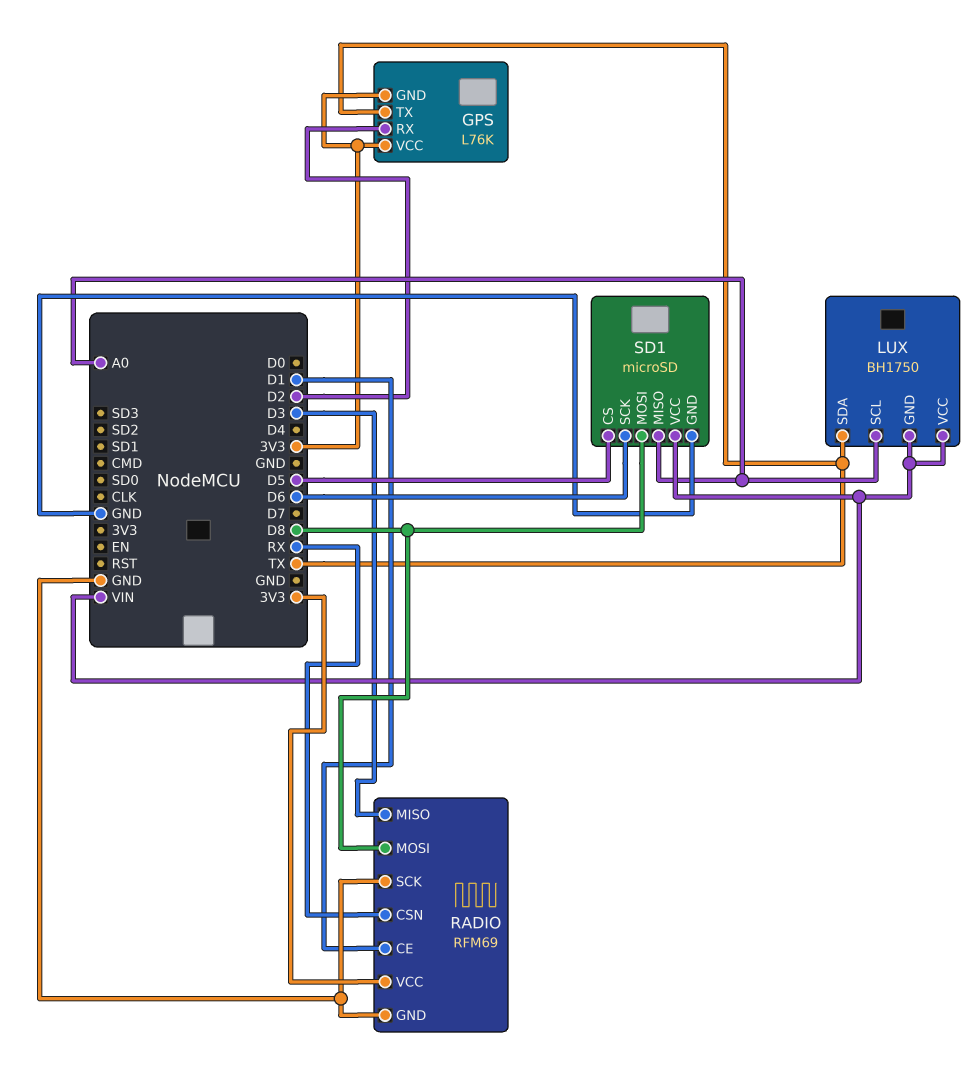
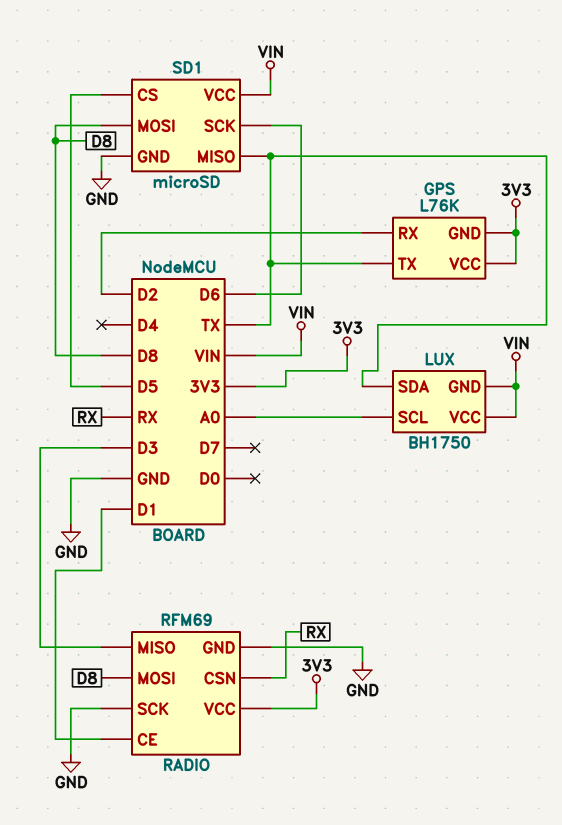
SD1 pin MISO: A0 -> TX

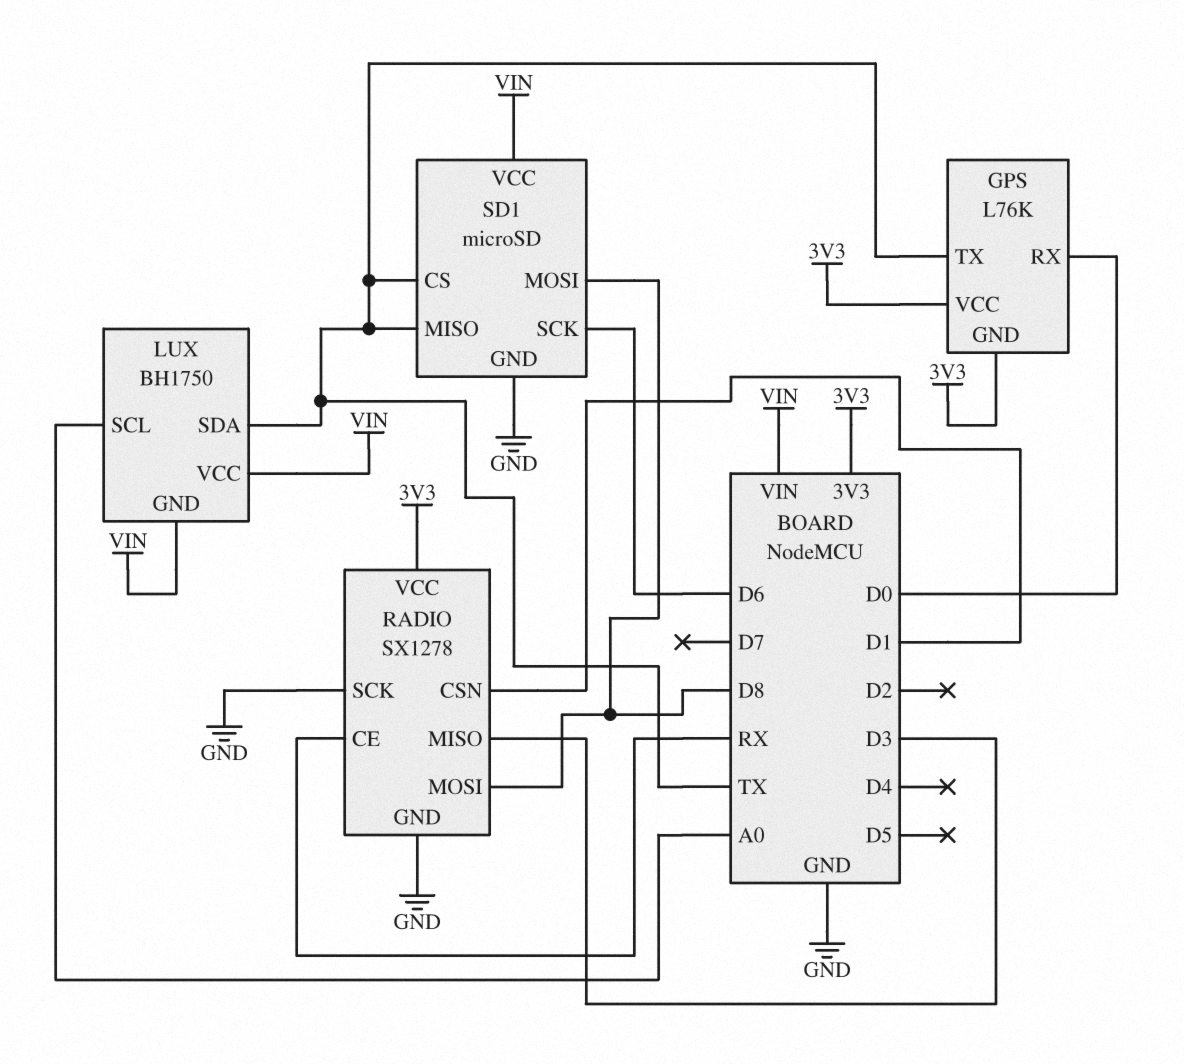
GPS pin RX: D2 -> D0
RADIO: RFM69 -> SX1278
RADIO pin CE: D1 -> RX
RADIO pin CSN: RX -> D1
SD1 pin CS: D5 -> TX

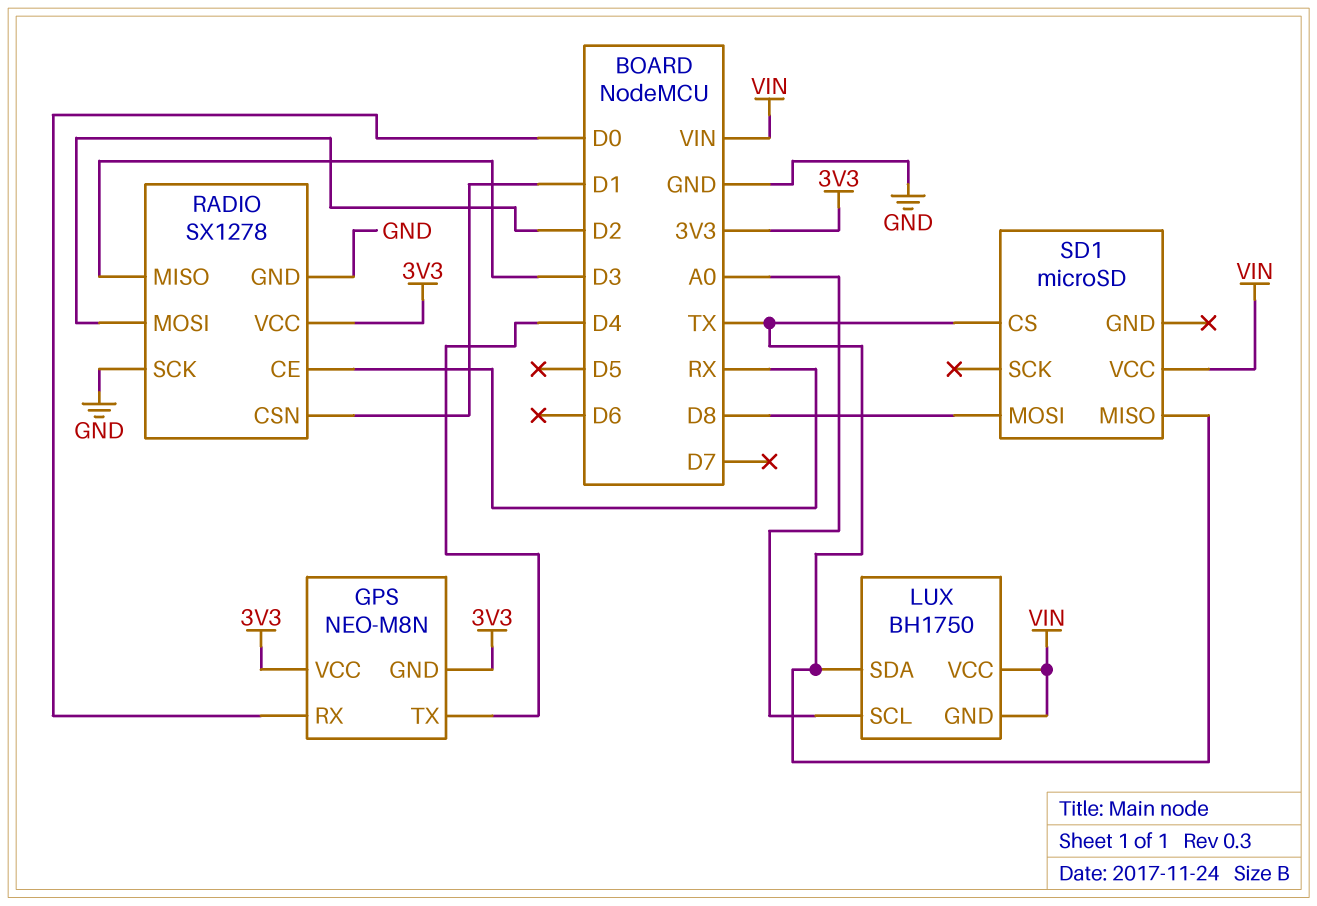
GPS: L76K -> NEO-M8N
GPS pin TX: TX -> D4
RADIO pin MOSI: D8 -> D2
SD1 pin GND: GND -> none
SD1 pin SCK: D6 -> none

